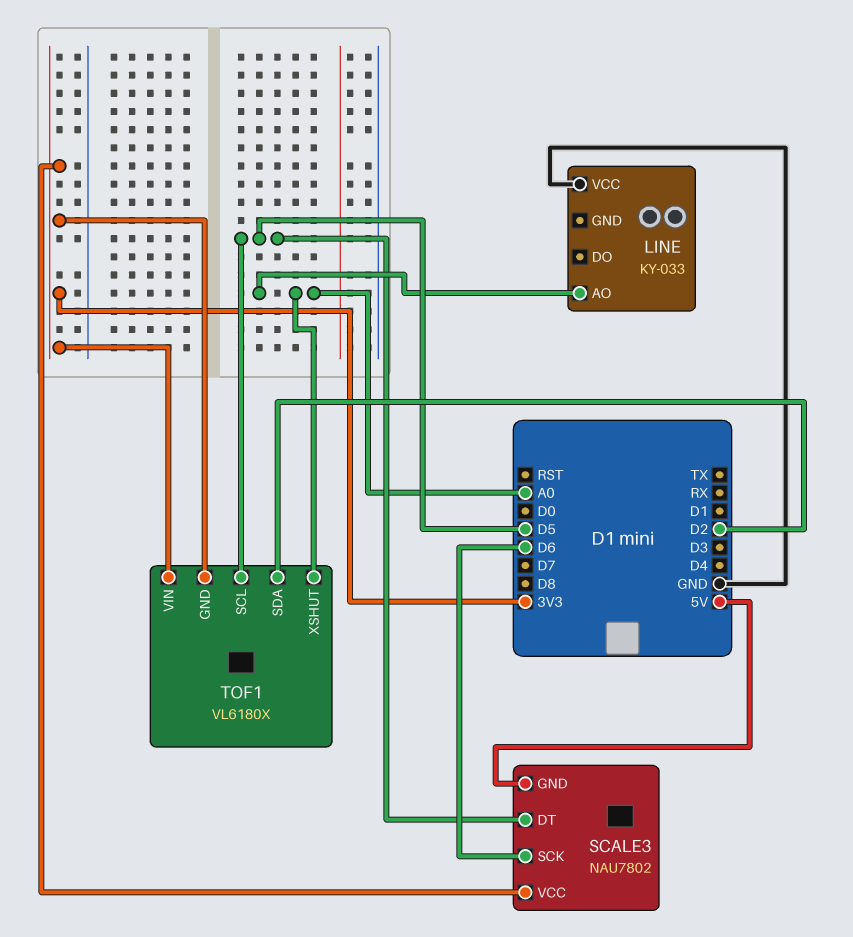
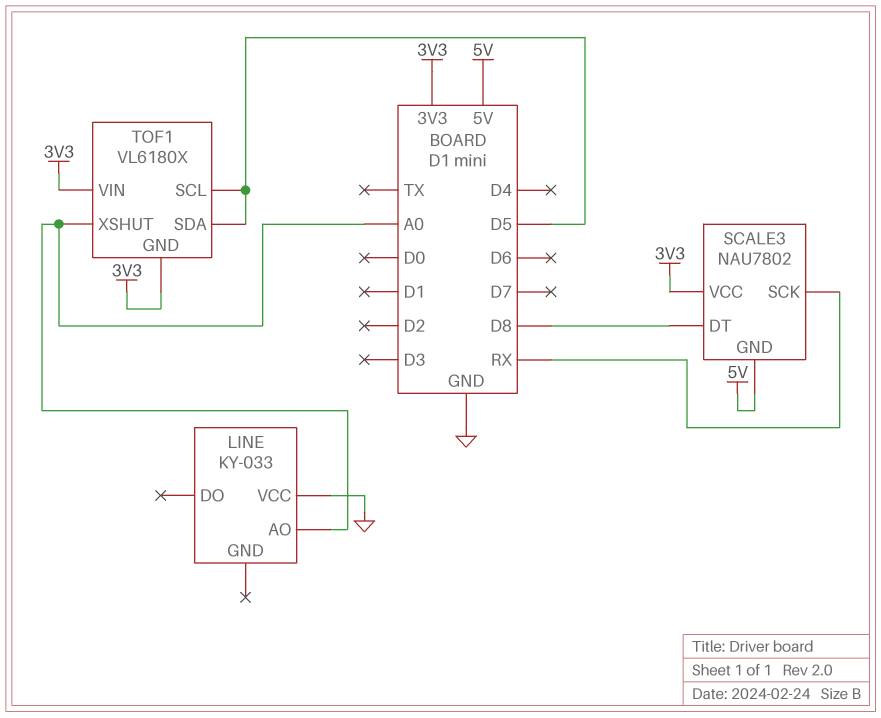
SCALE3 pin DT: D5 -> D8
SCALE3 pin SCK: D6 -> RX
TOF1 pin SDA: D2 -> D5

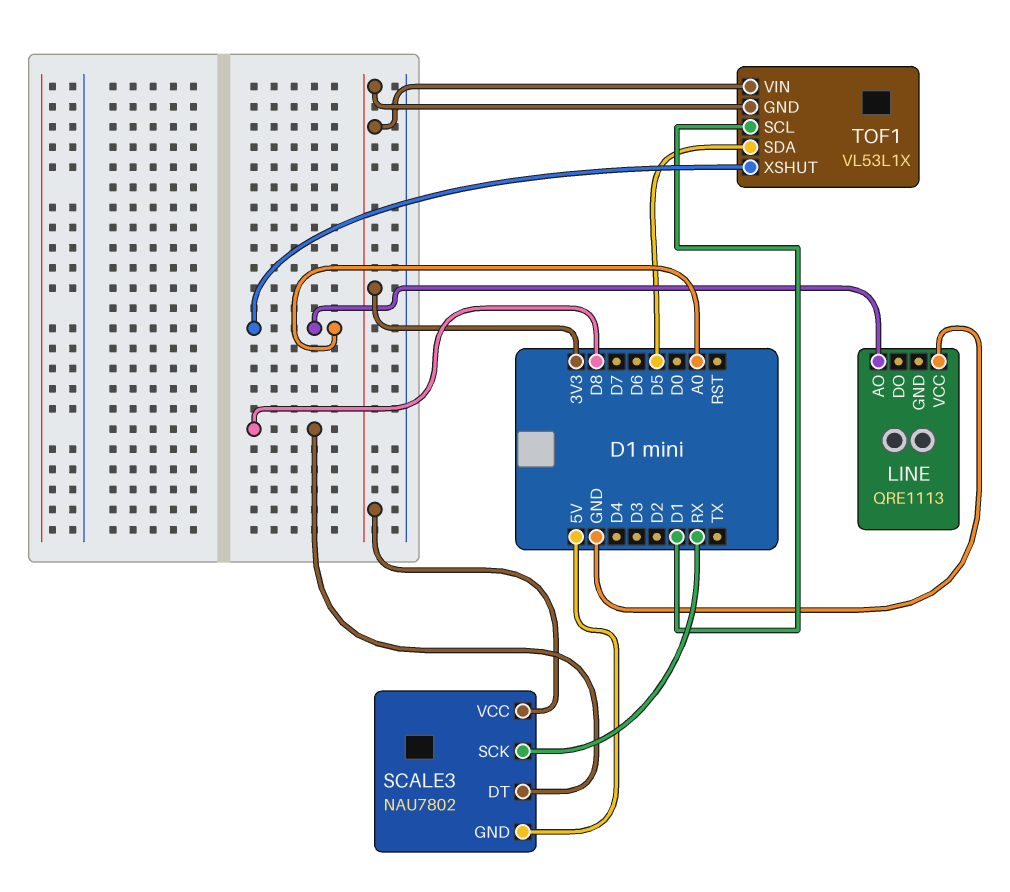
LINE: KY-033 -> QRE1113
TOF1: VL6180X -> VL53L1X
TOF1 pin SCL: D5 -> D1

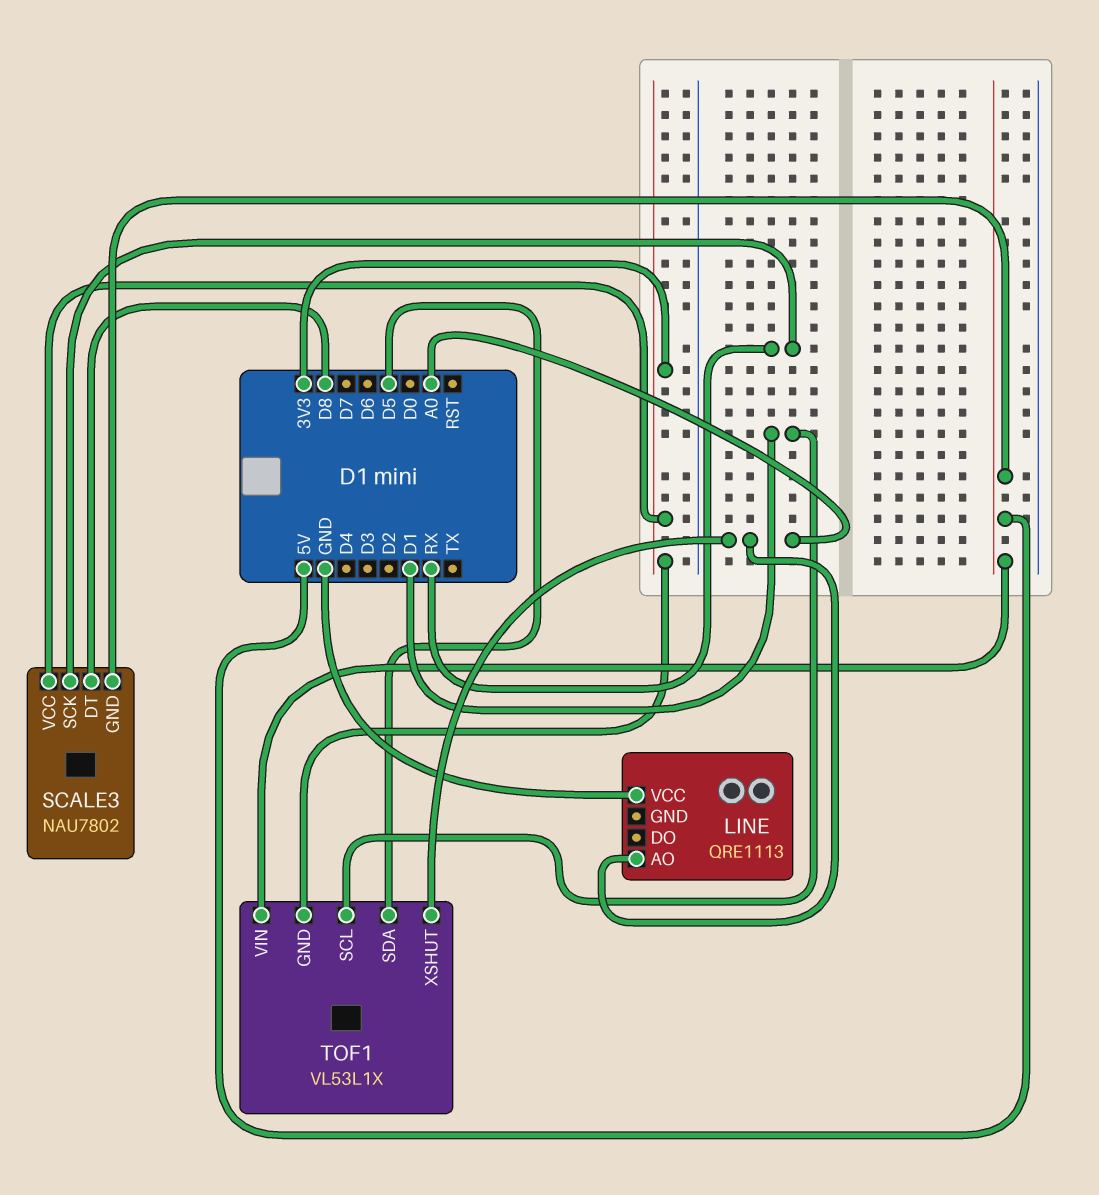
TOF1 pin VIN: 3V3 -> 5V

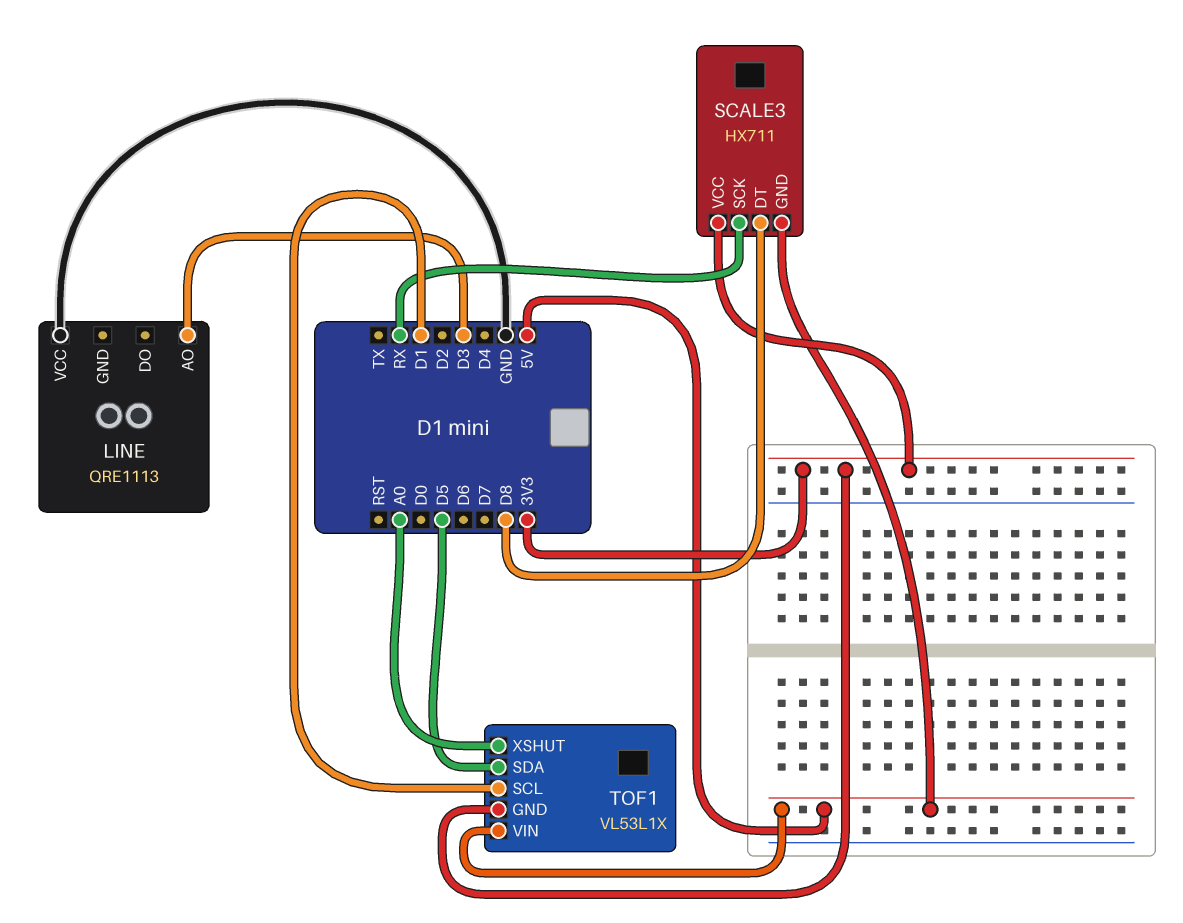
LINE pin AO: A0 -> D3
SCALE3: NAU7802 -> HX711

